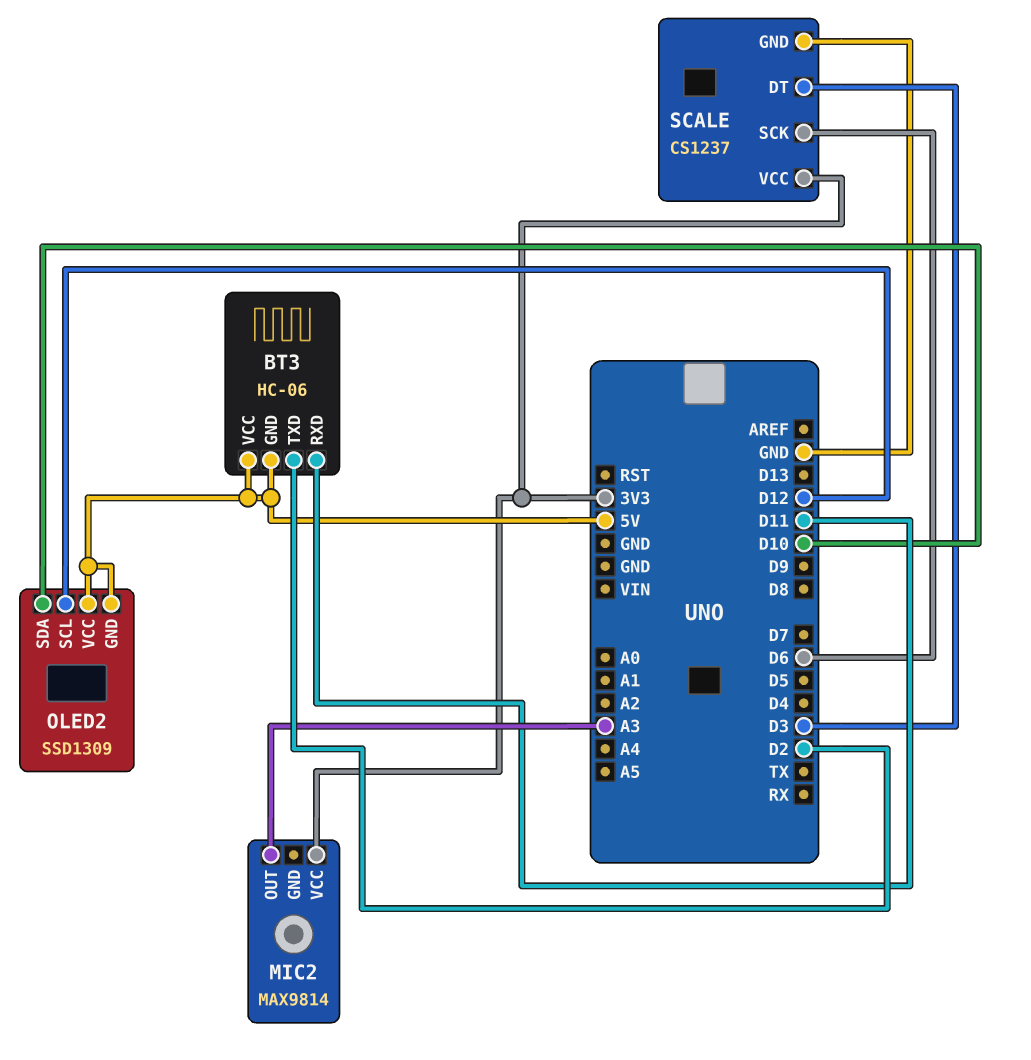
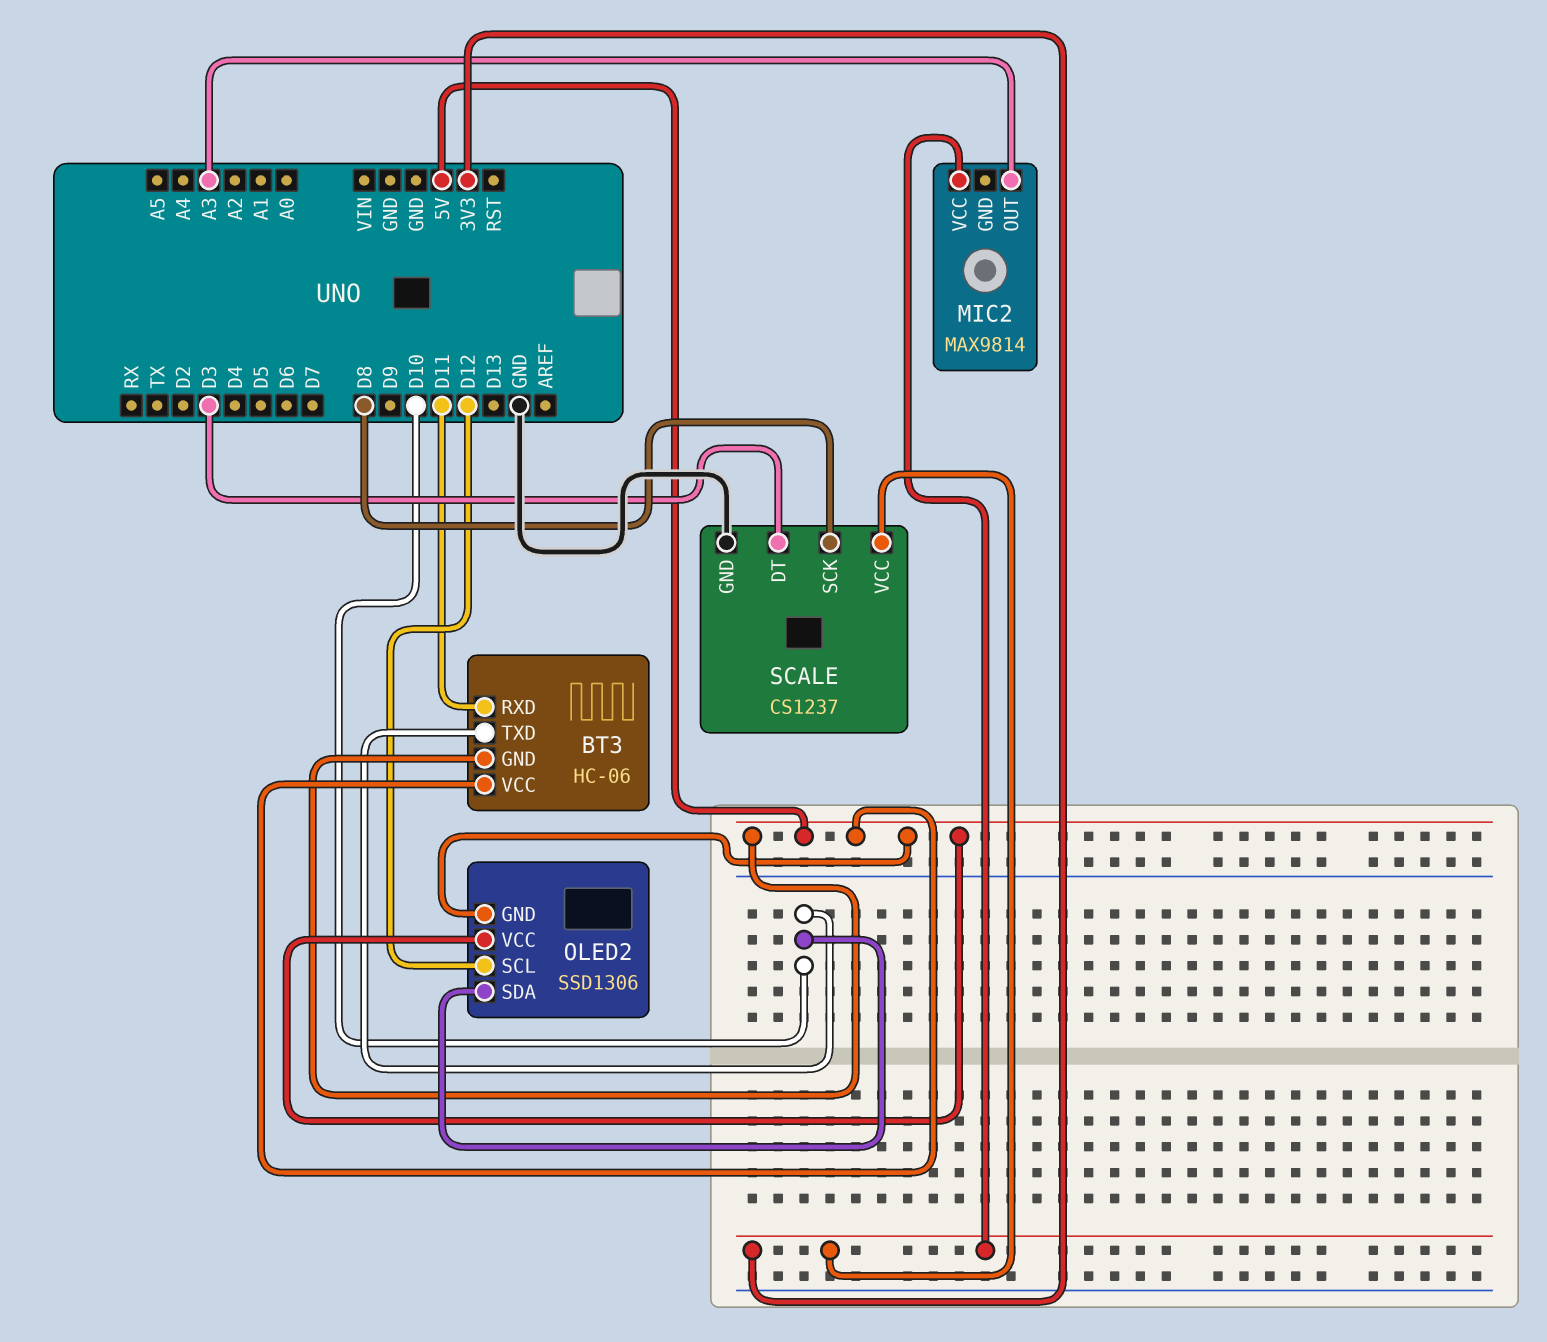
BT3 pin TXD: D2 -> D10
OLED2: SSD1309 -> SSD1306
SCALE pin SCK: D6 -> D8

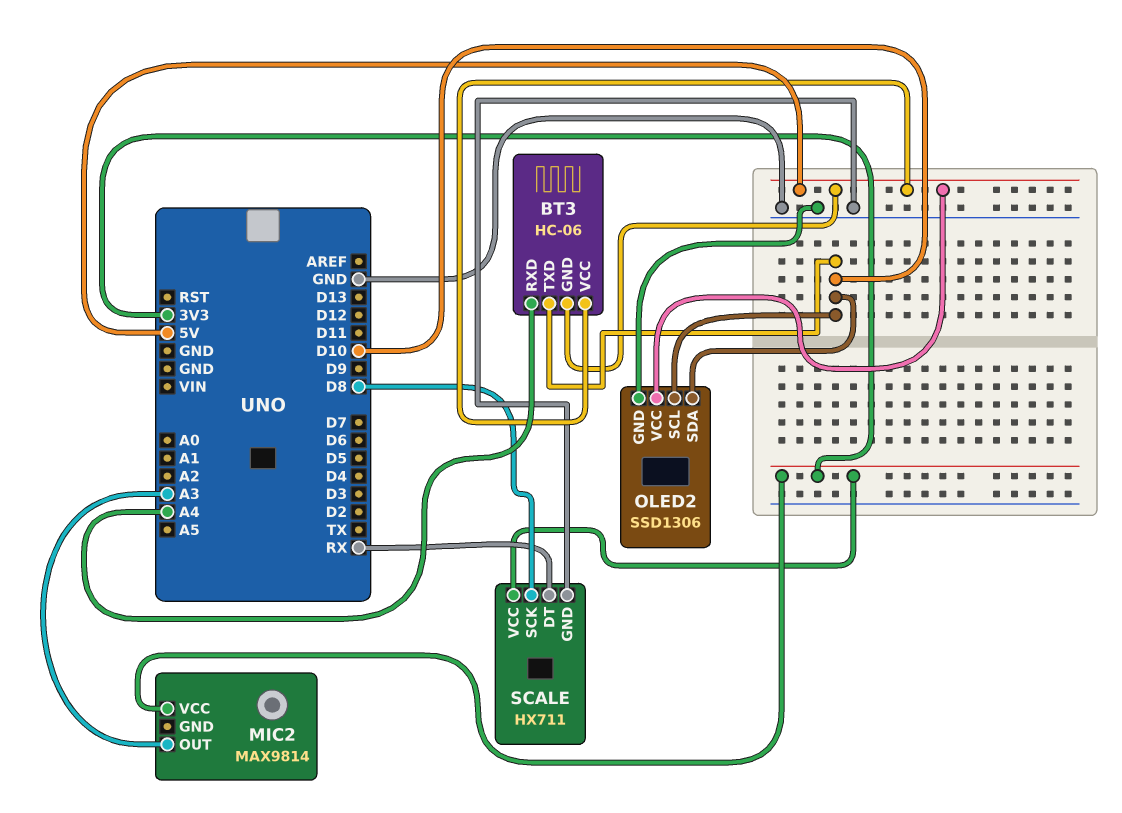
BT3 pin RXD: D11 -> A4
OLED2 pin GND: 5V -> GND
OLED2 pin SCL: D12 -> D10
SCALE: CS1237 -> HX711
SCALE pin DT: D3 -> RX

